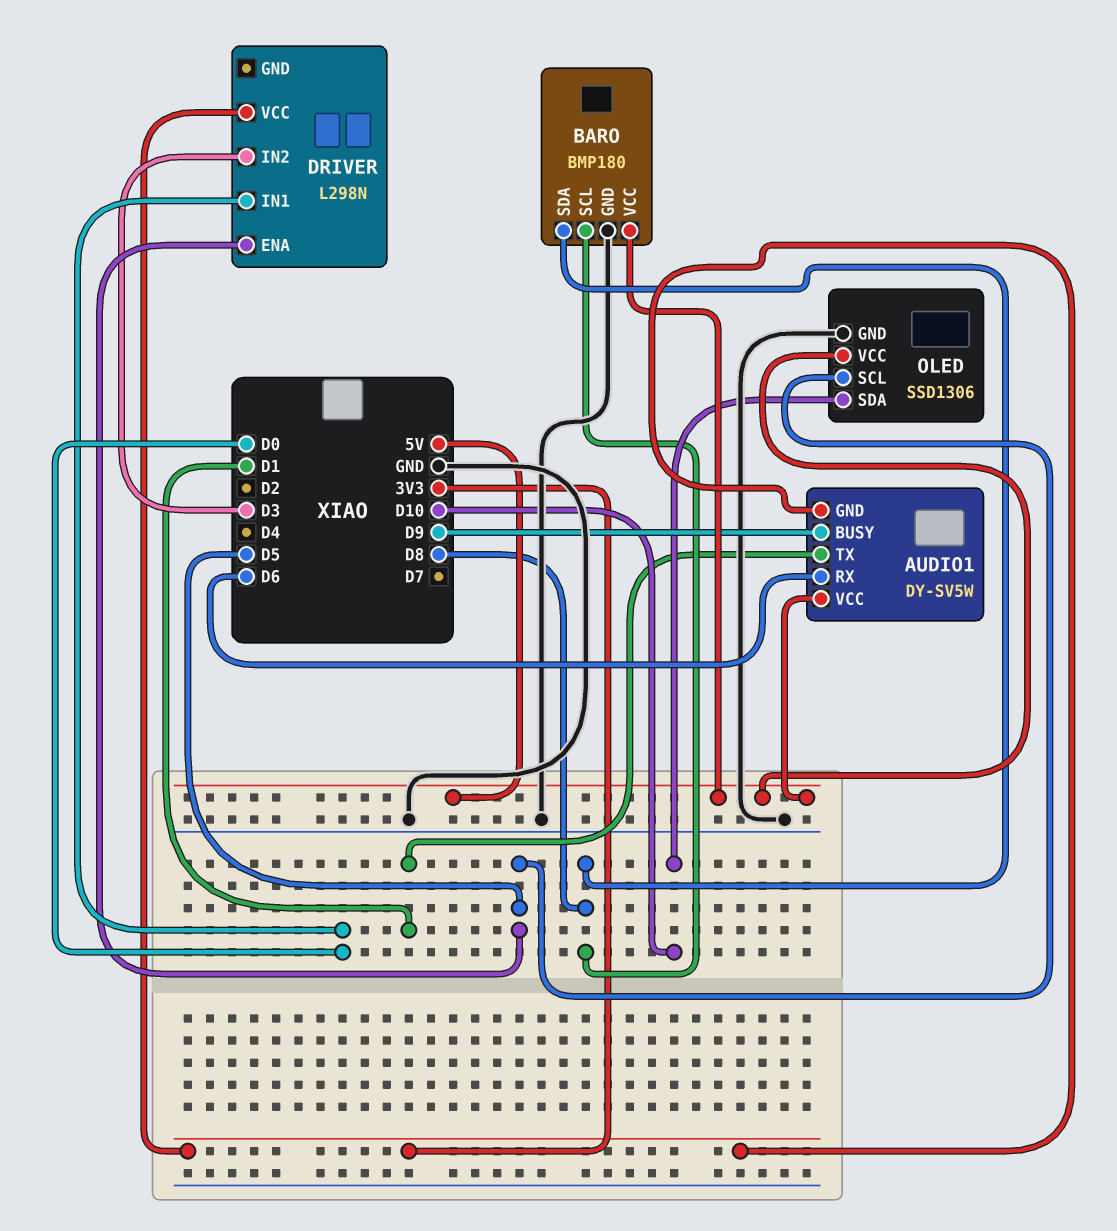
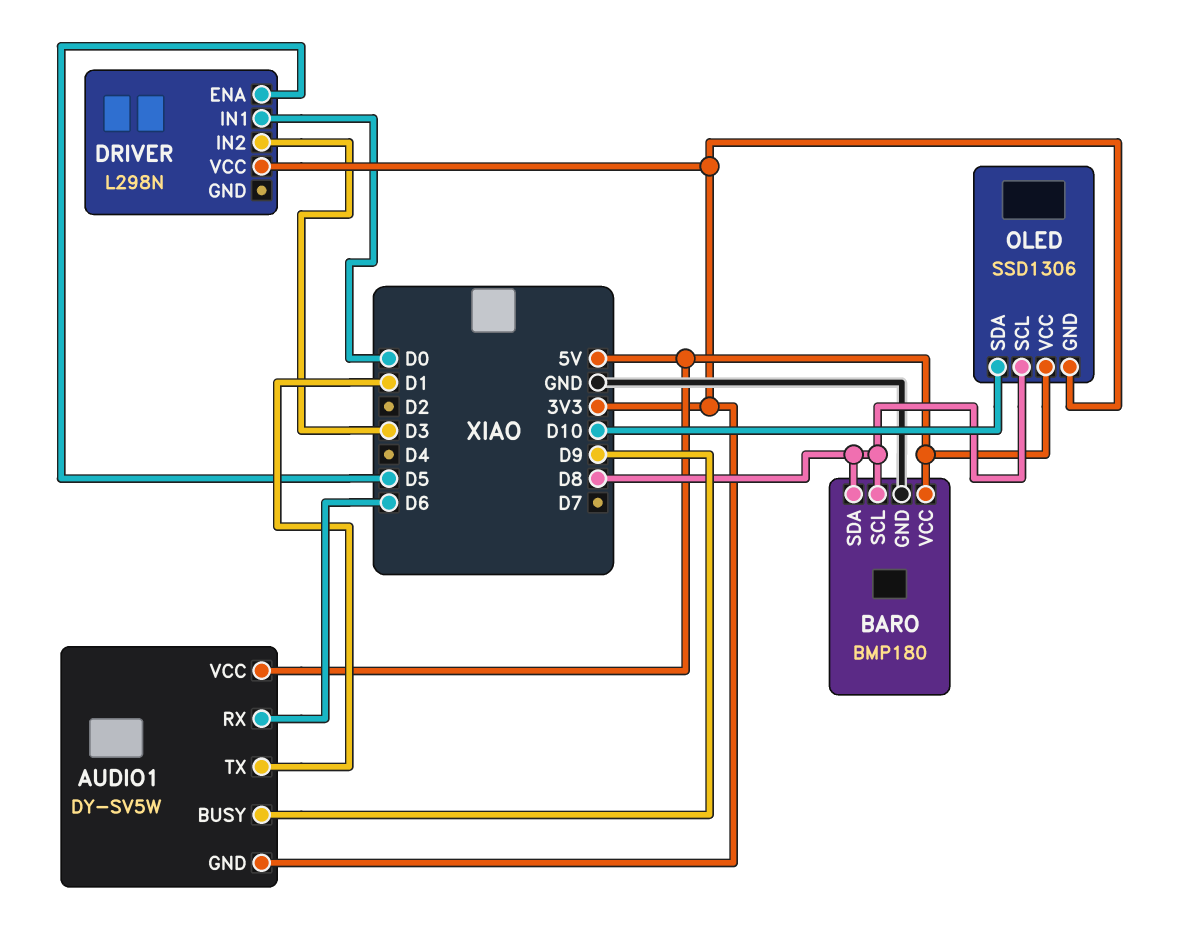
OLED pin GND: GND -> 3V3
OLED pin SCL: D5 -> D8

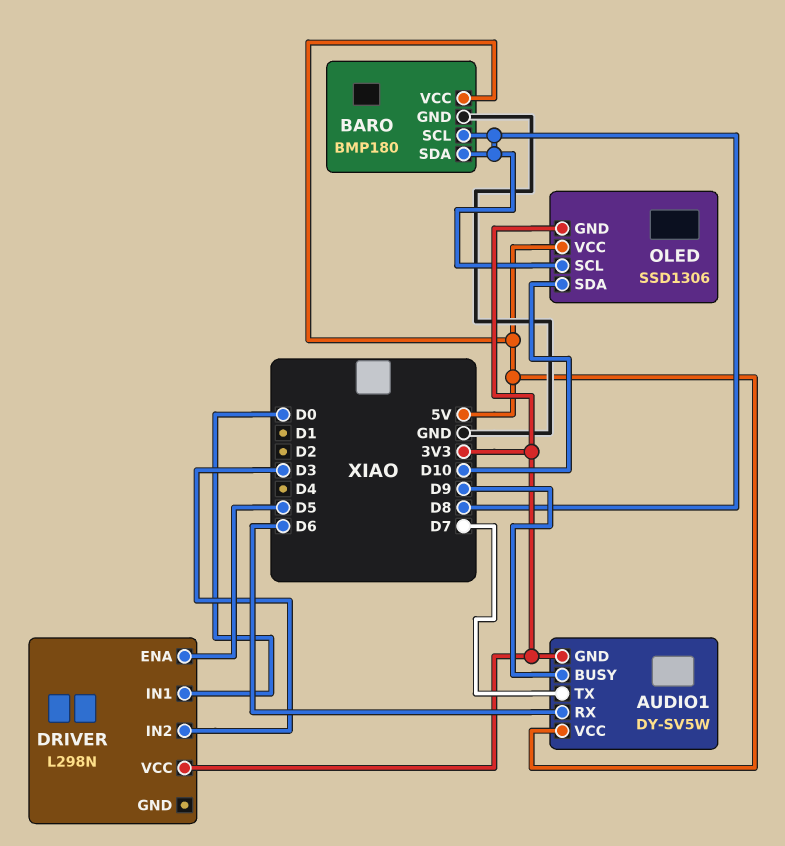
AUDIO1 pin TX: D1 -> D7

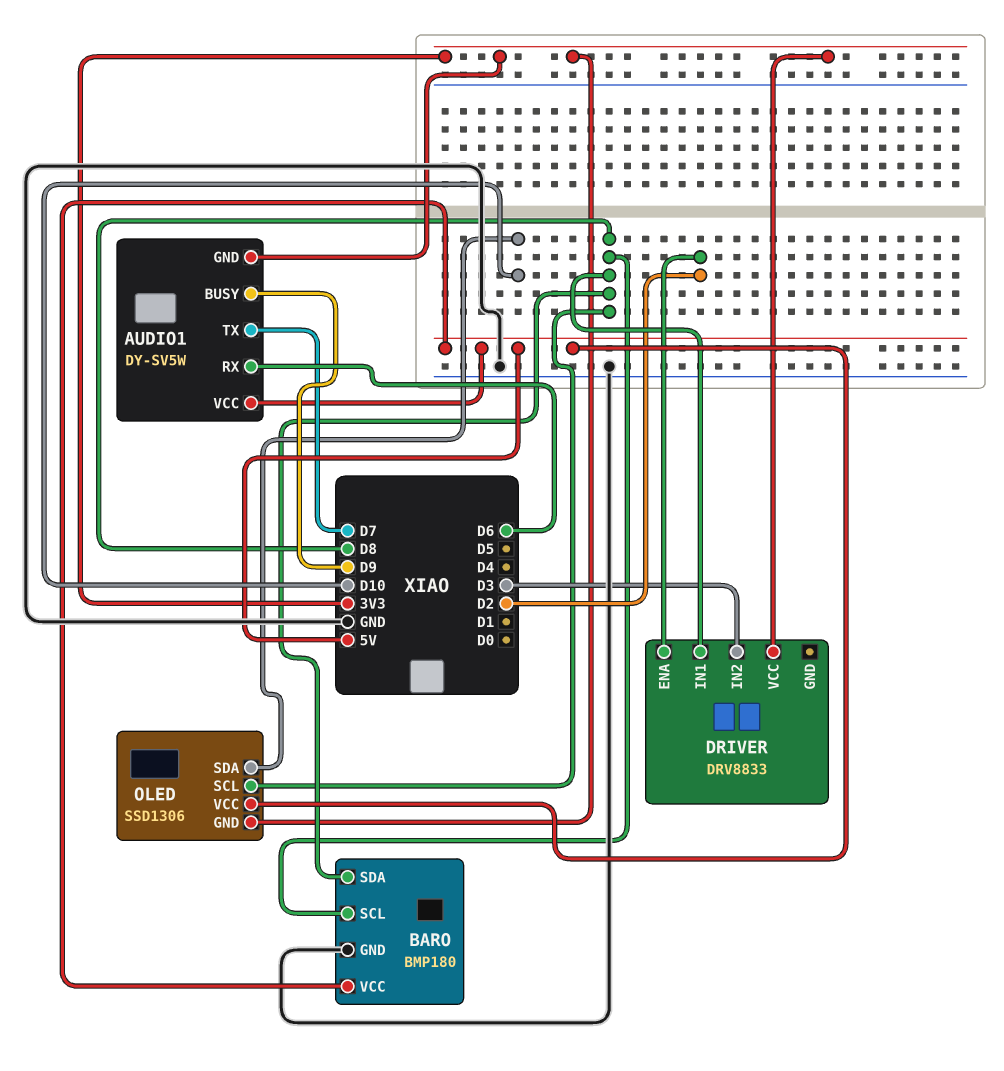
DRIVER: L298N -> DRV8833
DRIVER pin ENA: D5 -> D2
DRIVER pin IN1: D0 -> D8

